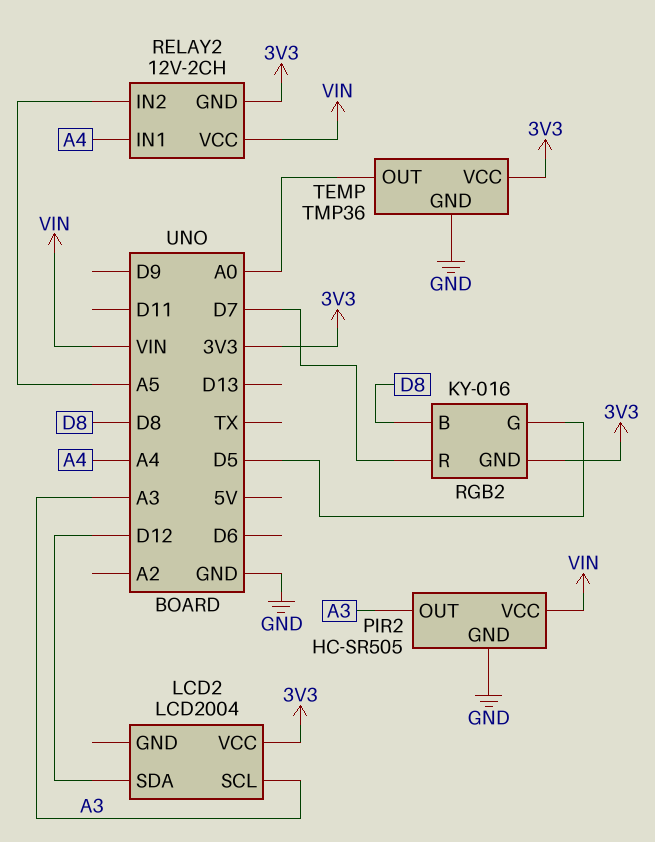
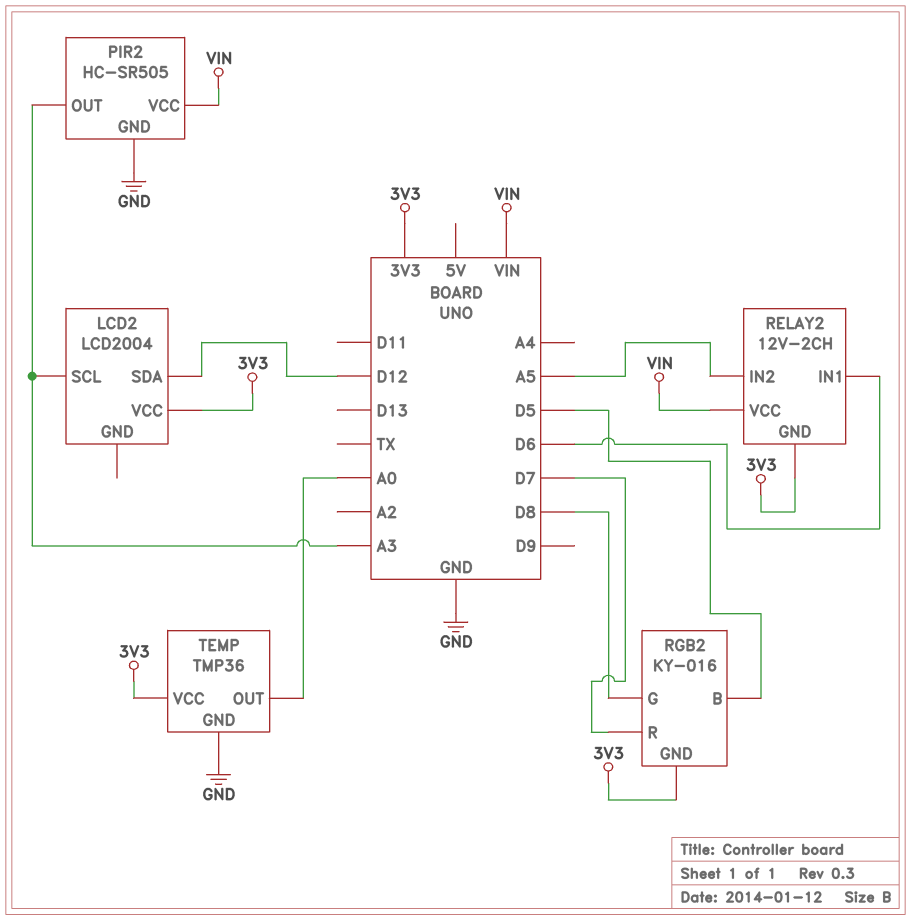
RELAY2 pin IN1: A4 -> D6
RGB2 pin B: D8 -> D5
RGB2 pin G: D5 -> D8

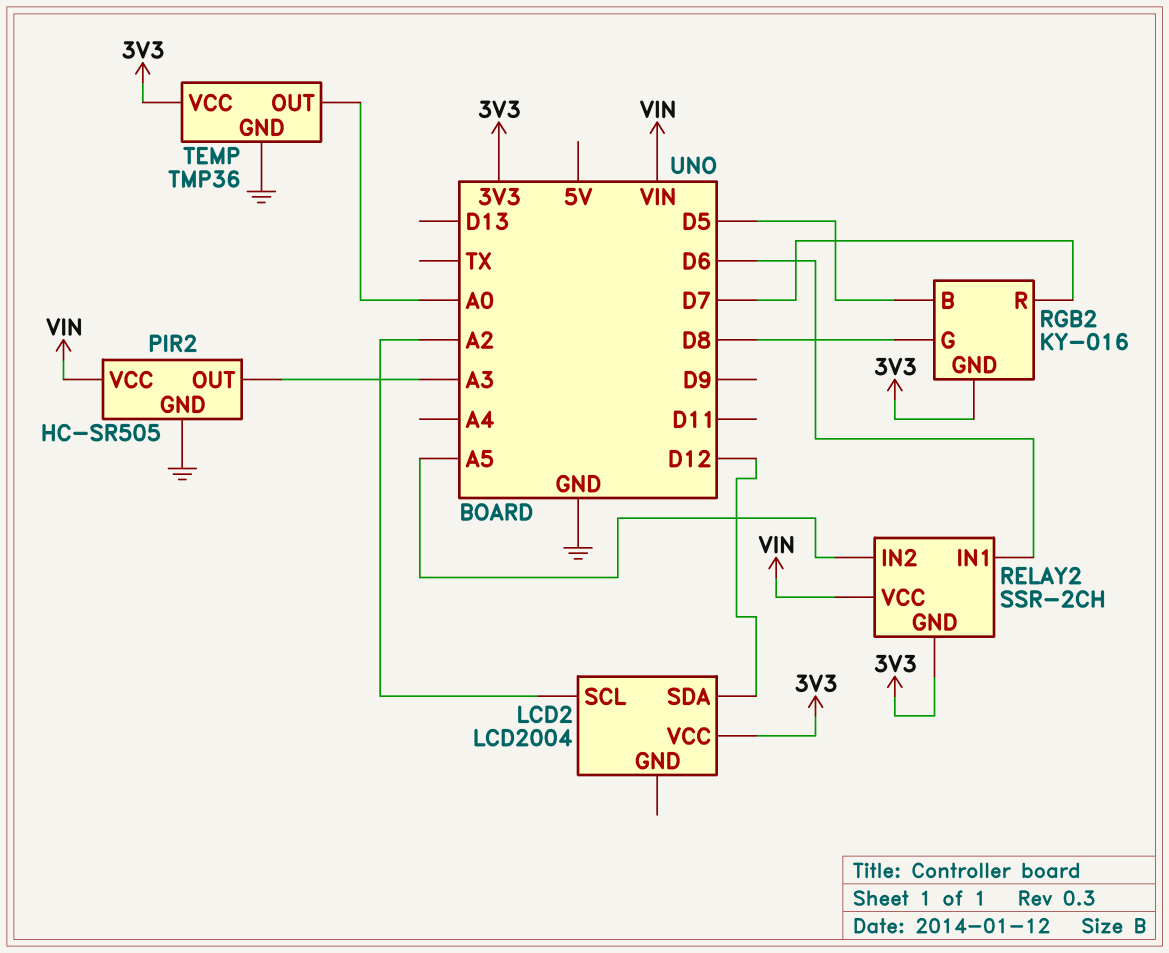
LCD2 pin SCL: A3 -> A2
RELAY2: 12V-2CH -> SSR-2CH

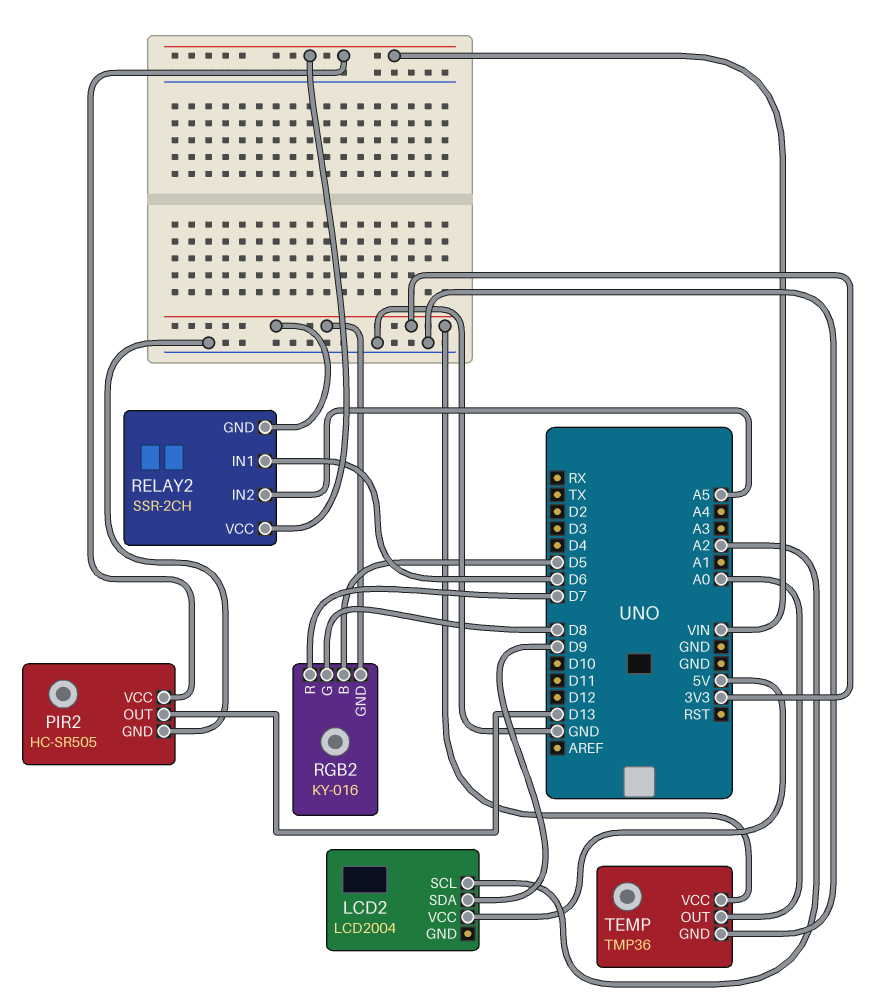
LCD2 pin SDA: D12 -> D9
LCD2 pin VCC: 3V3 -> 5V
PIR2 pin OUT: A3 -> D13

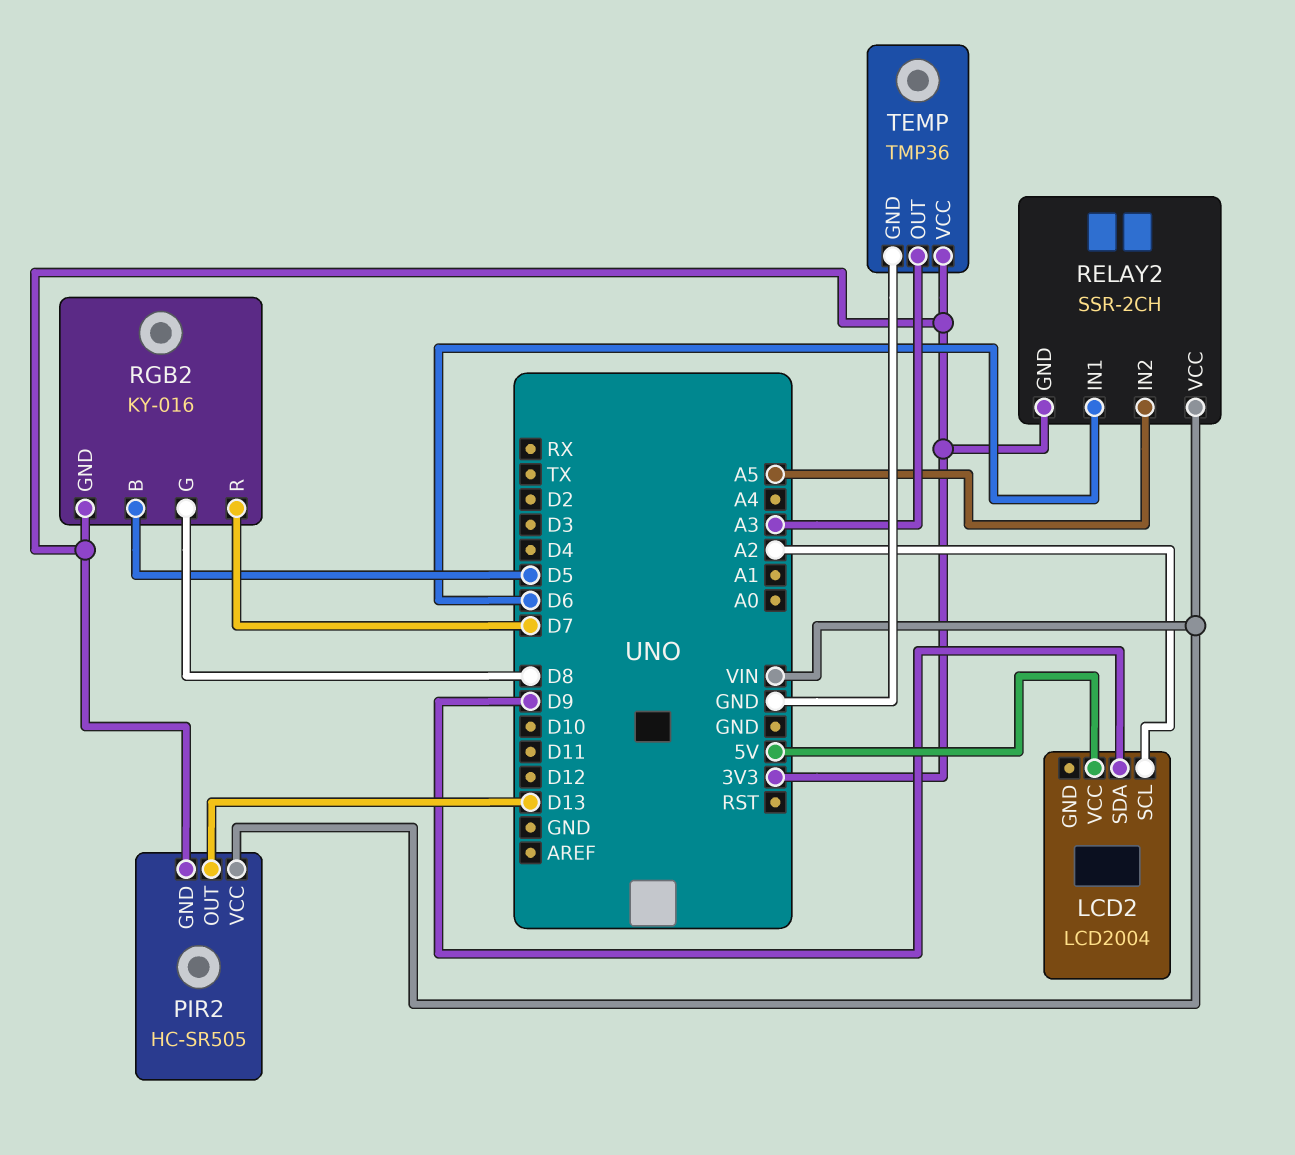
PIR2 pin GND: GND -> 3V3
TEMP pin OUT: A0 -> A3

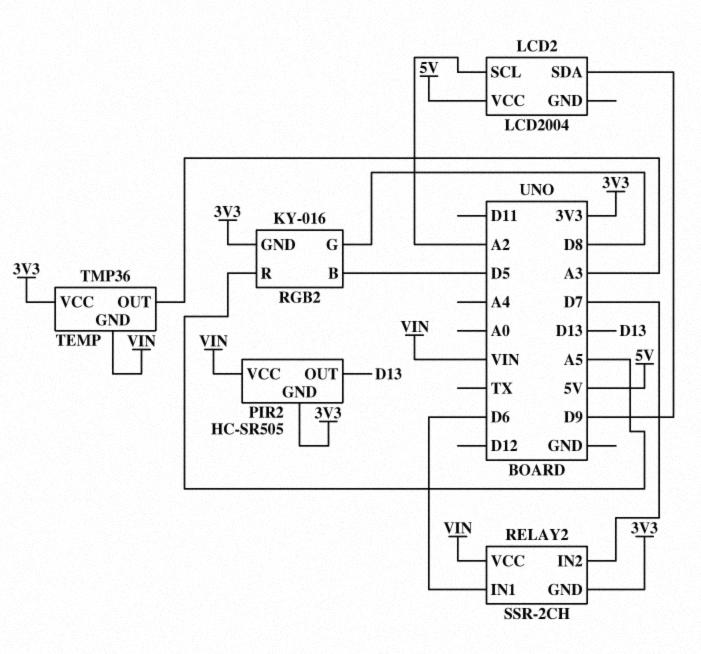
RELAY2 pin IN2: A5 -> D7
RGB2 pin R: D7 -> A5
TEMP pin GND: GND -> VIN

